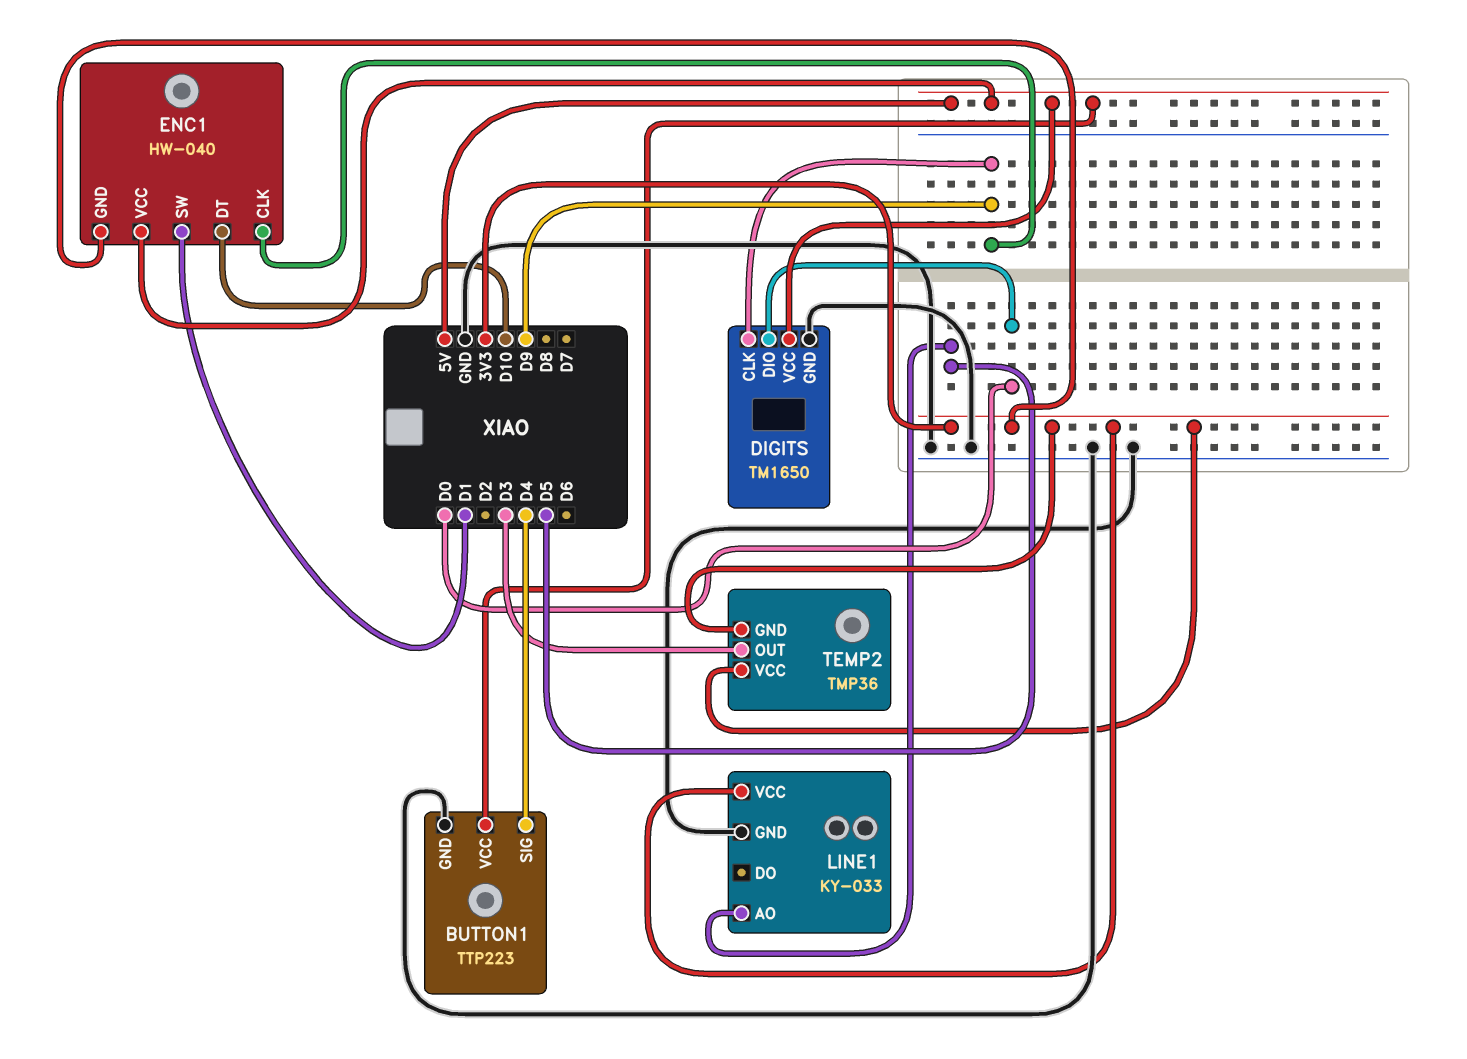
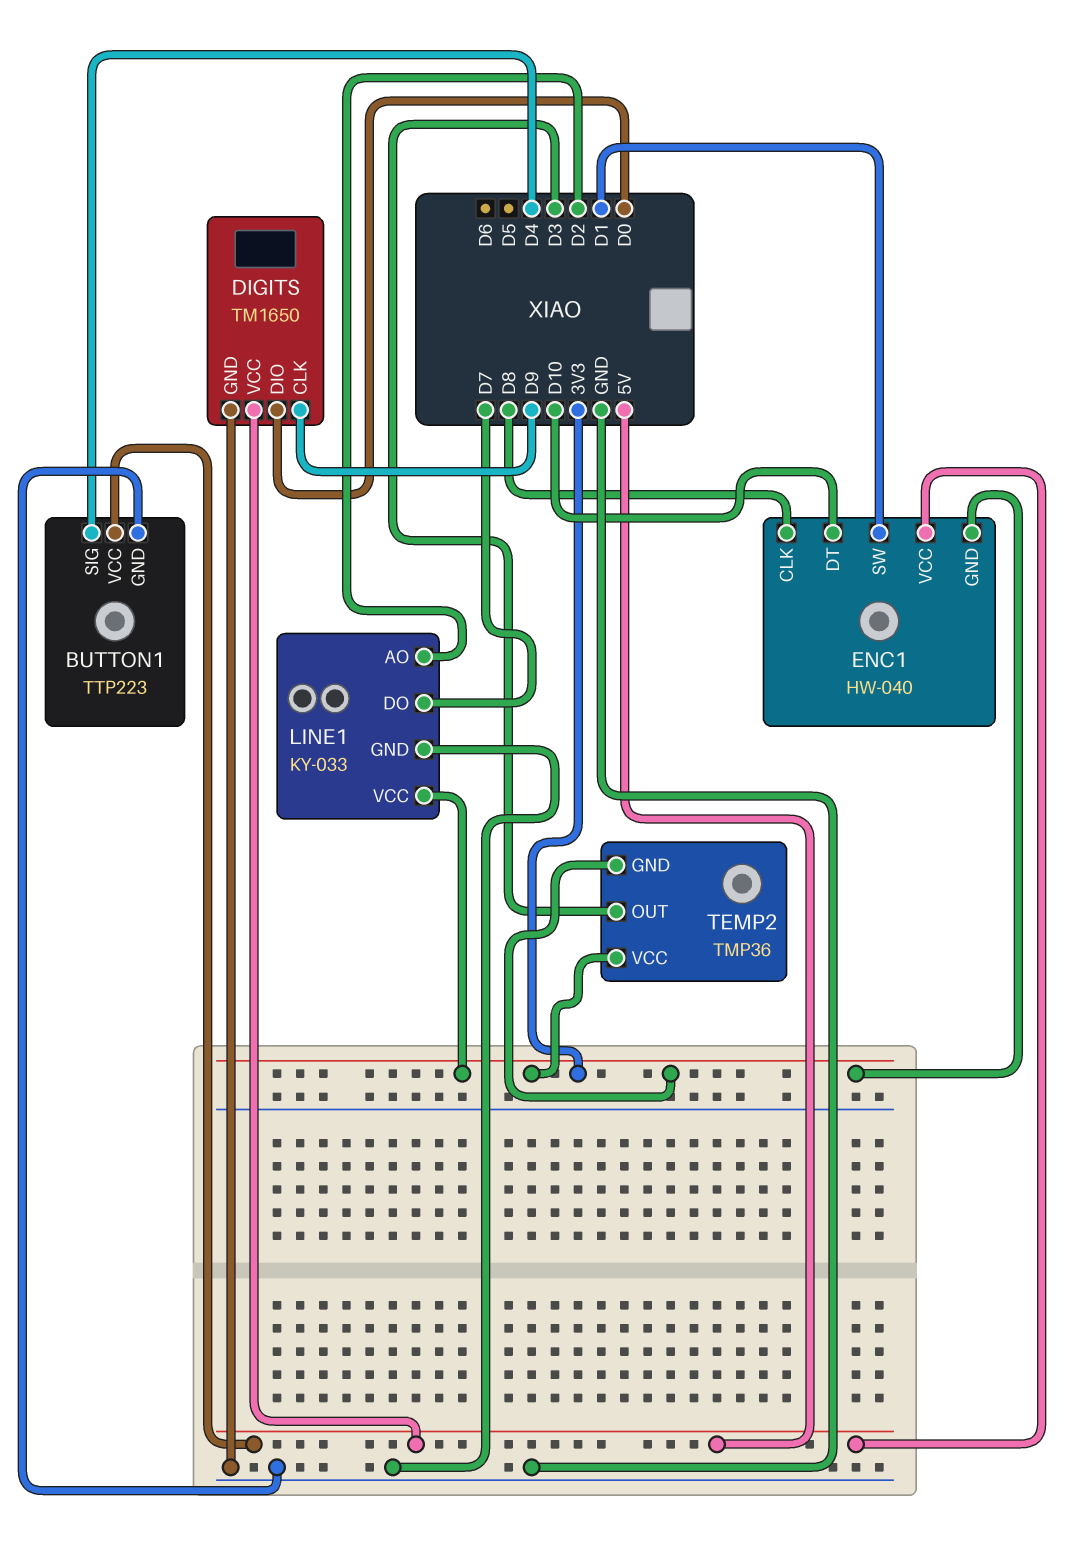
ENC1 pin CLK: D9 -> D8
LINE1 pin AO: D5 -> D2
LINE1 pin DO: none -> D7

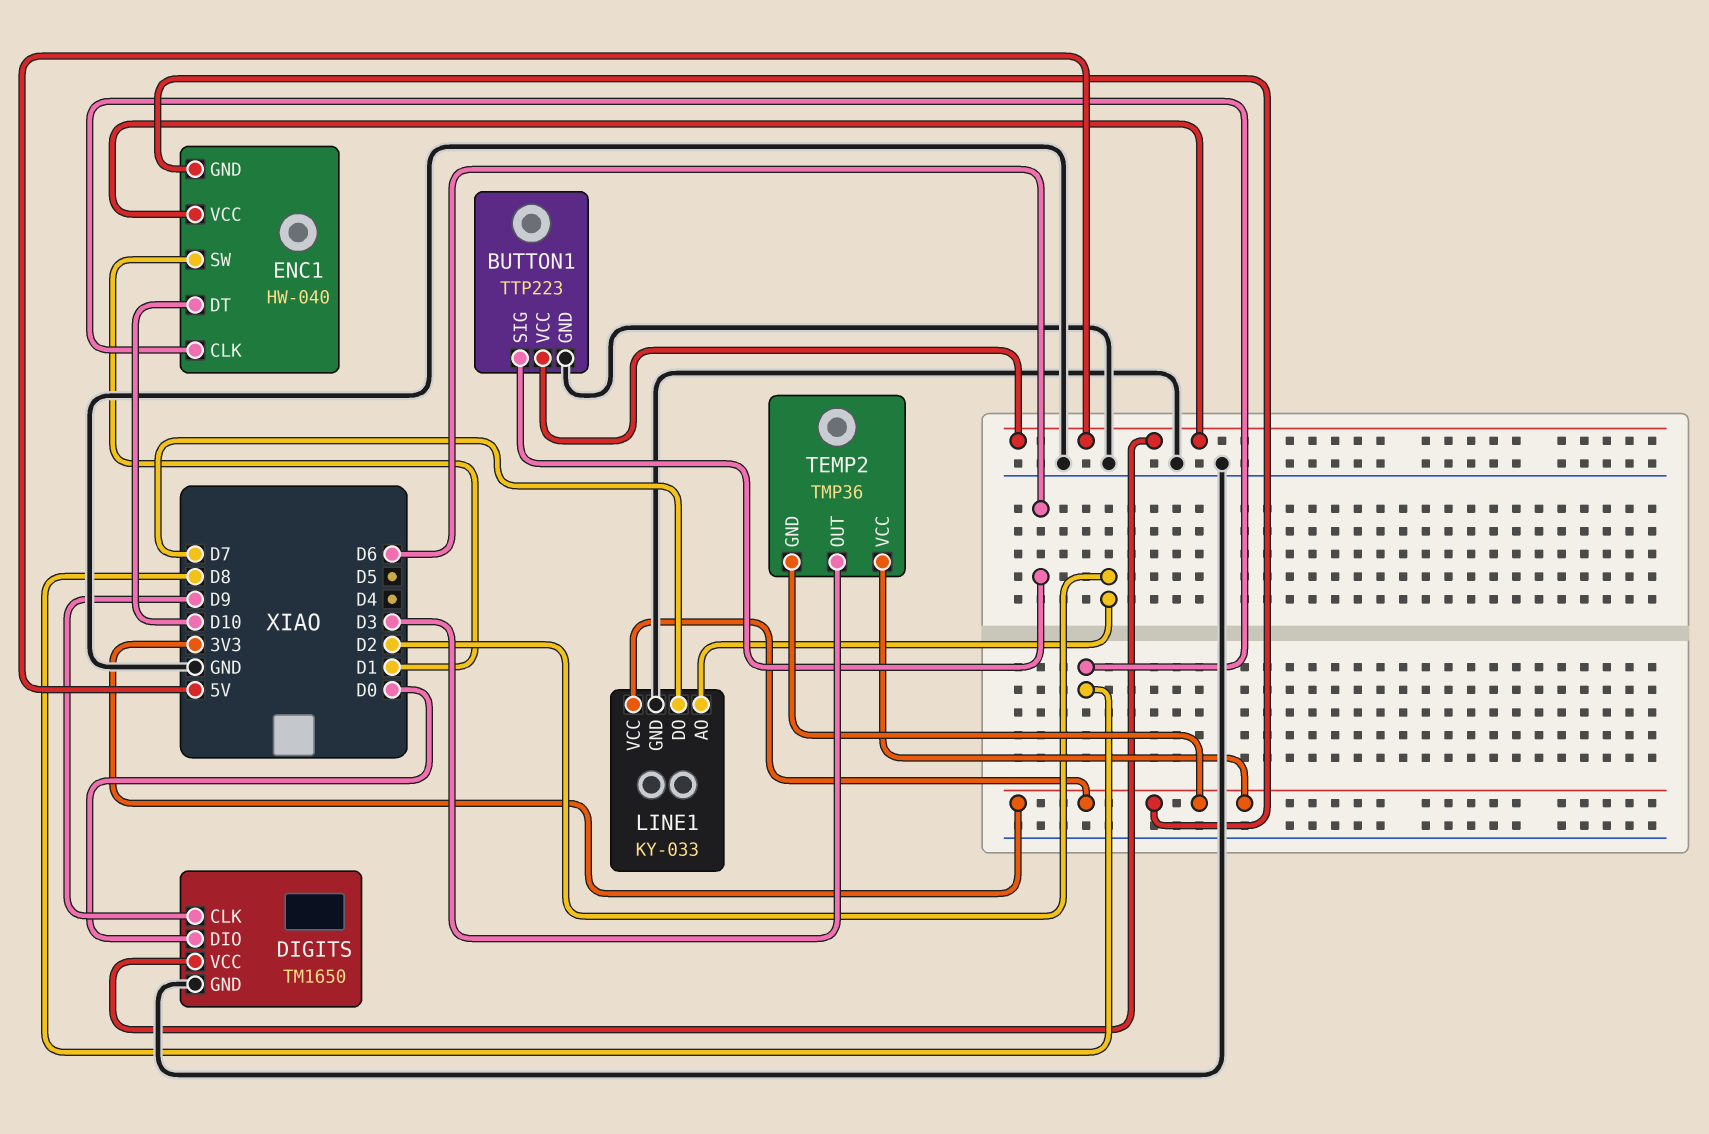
BUTTON1 pin SIG: D4 -> D6

